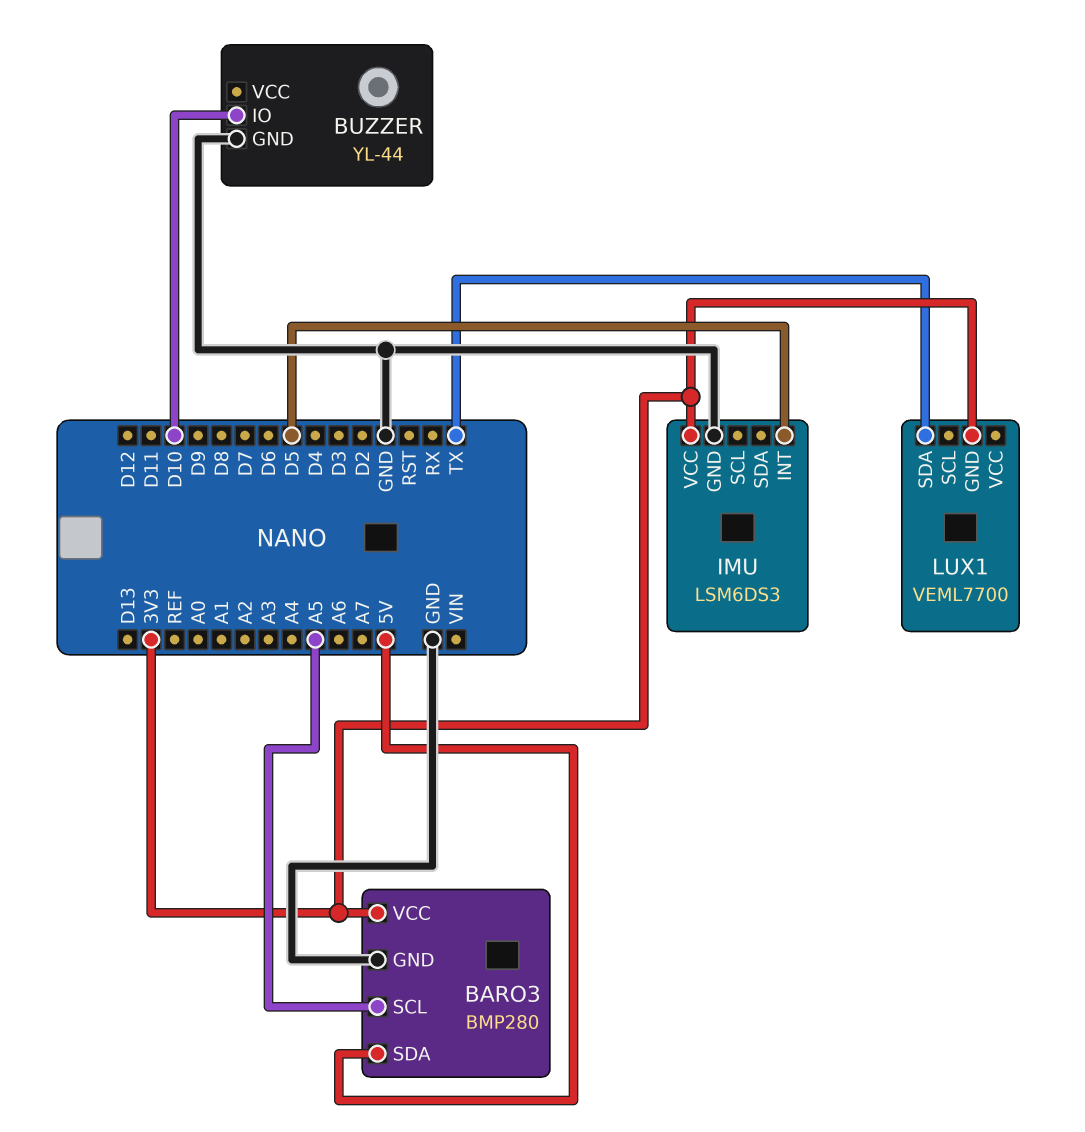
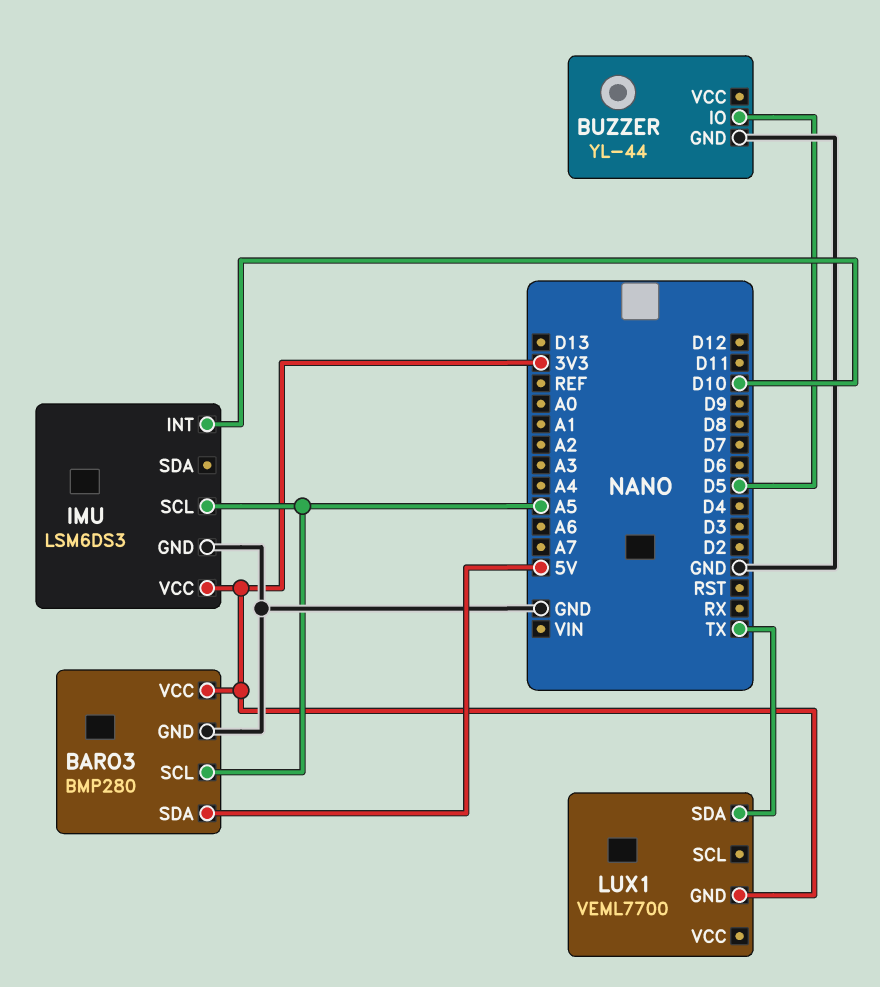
BUZZER pin IO: D10 -> D5
IMU pin INT: D5 -> D10
IMU pin SCL: none -> A5

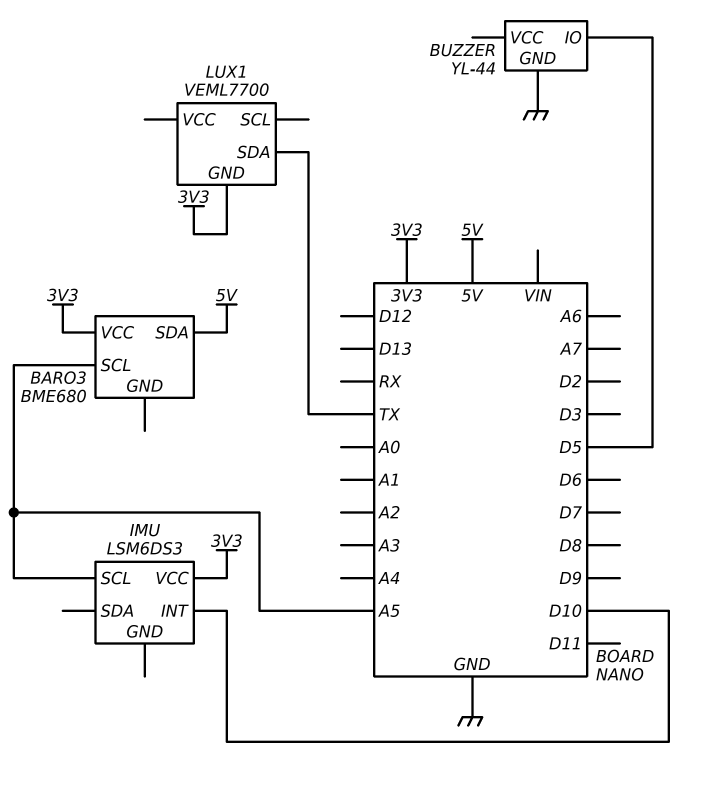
BARO3: BMP280 -> BME680
BARO3 pin GND: GND -> none
IMU pin GND: GND -> none

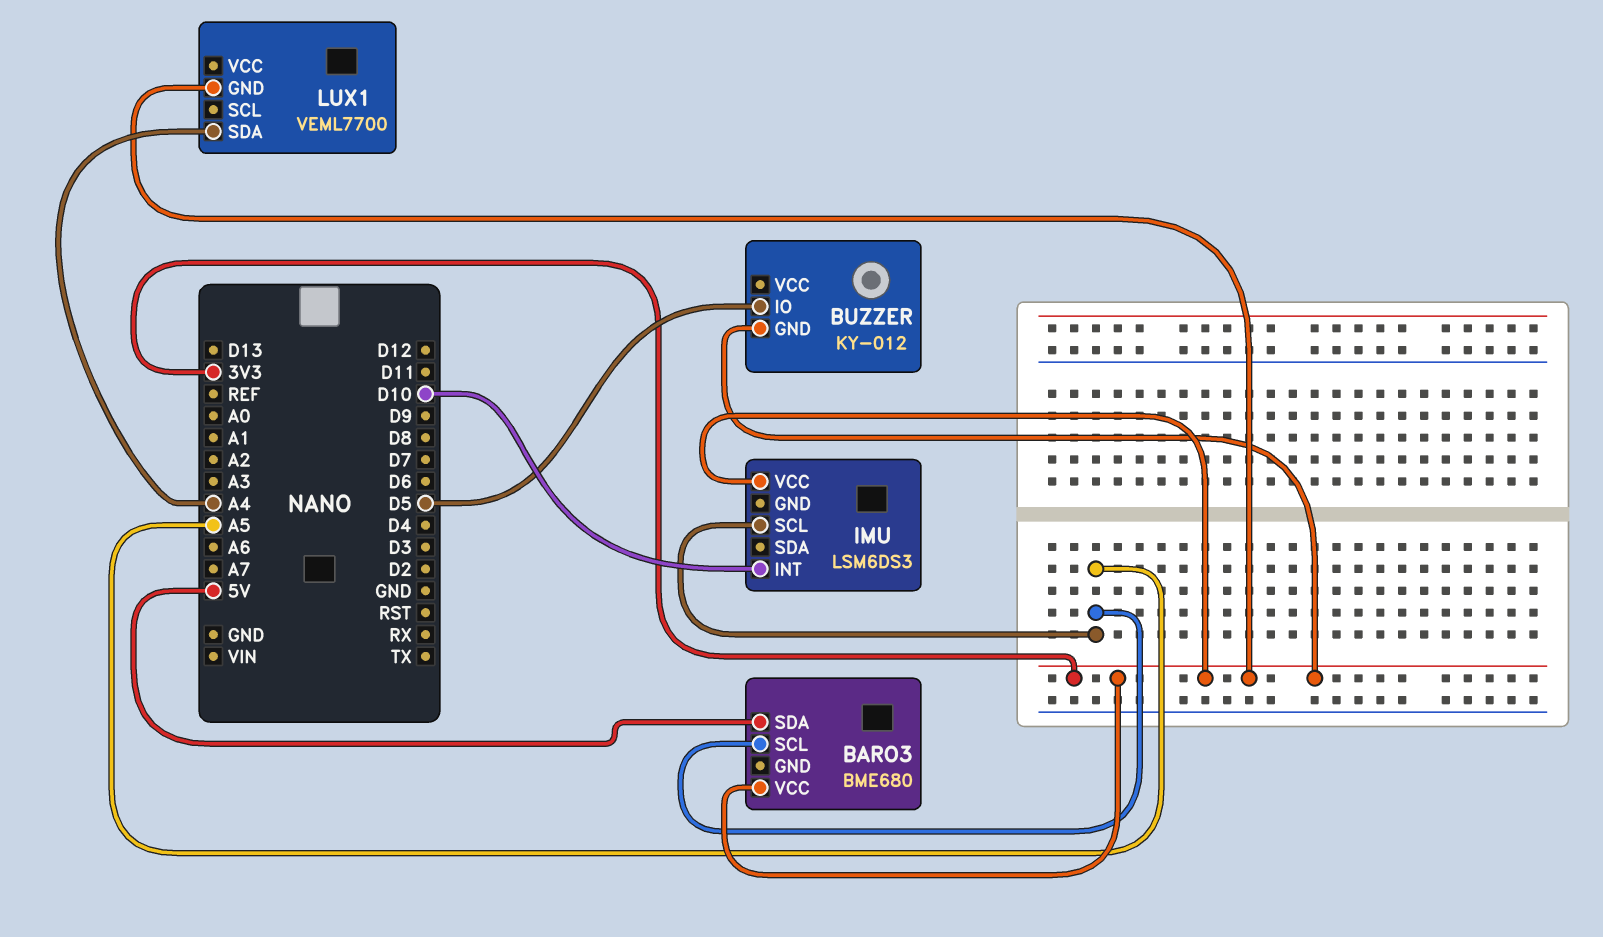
BUZZER: YL-44 -> KY-012
BUZZER pin GND: GND -> 3V3
LUX1 pin SDA: TX -> A4

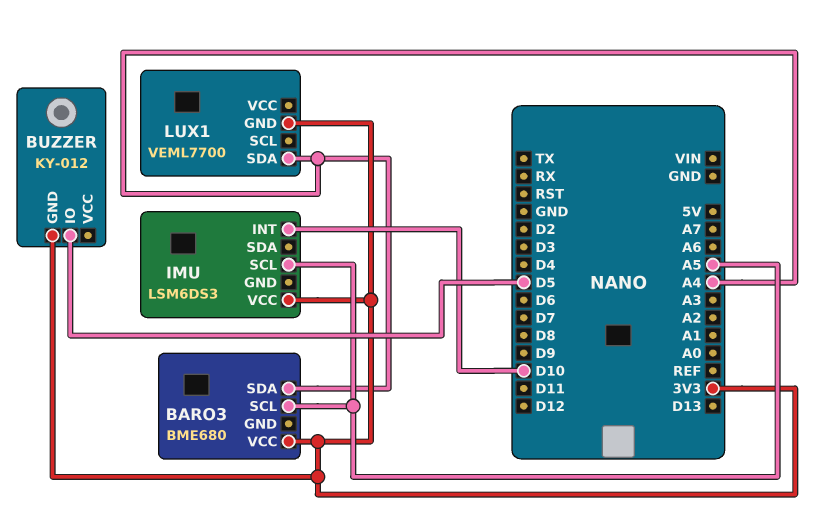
BARO3 pin SDA: 5V -> A4

